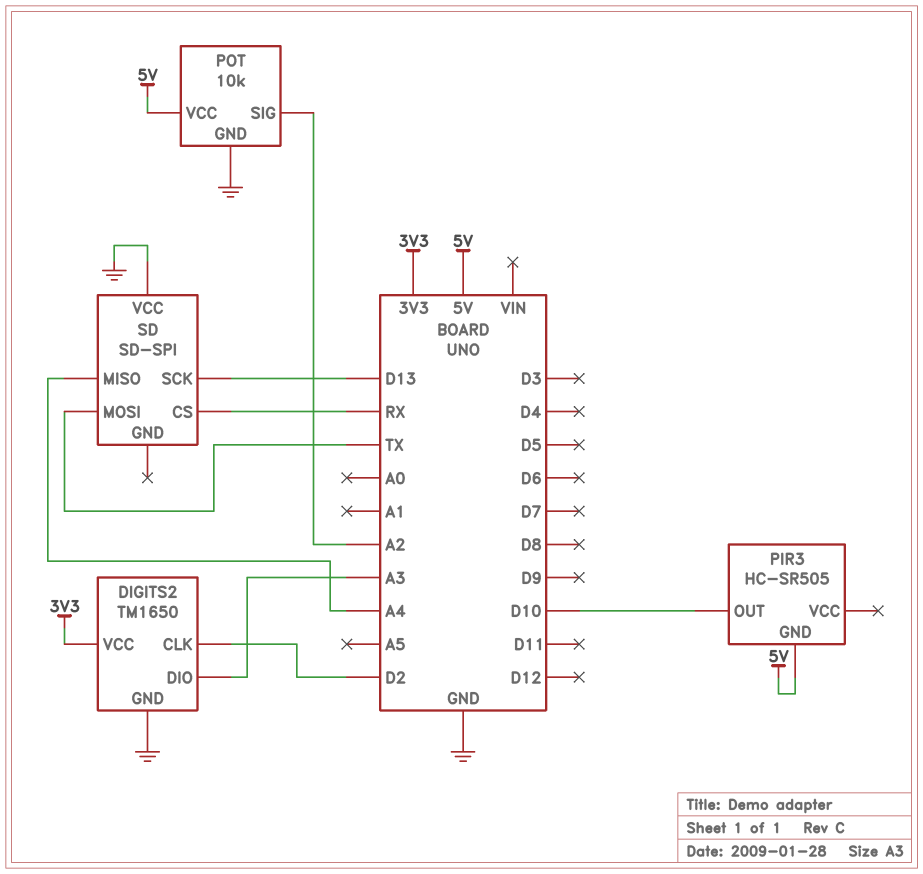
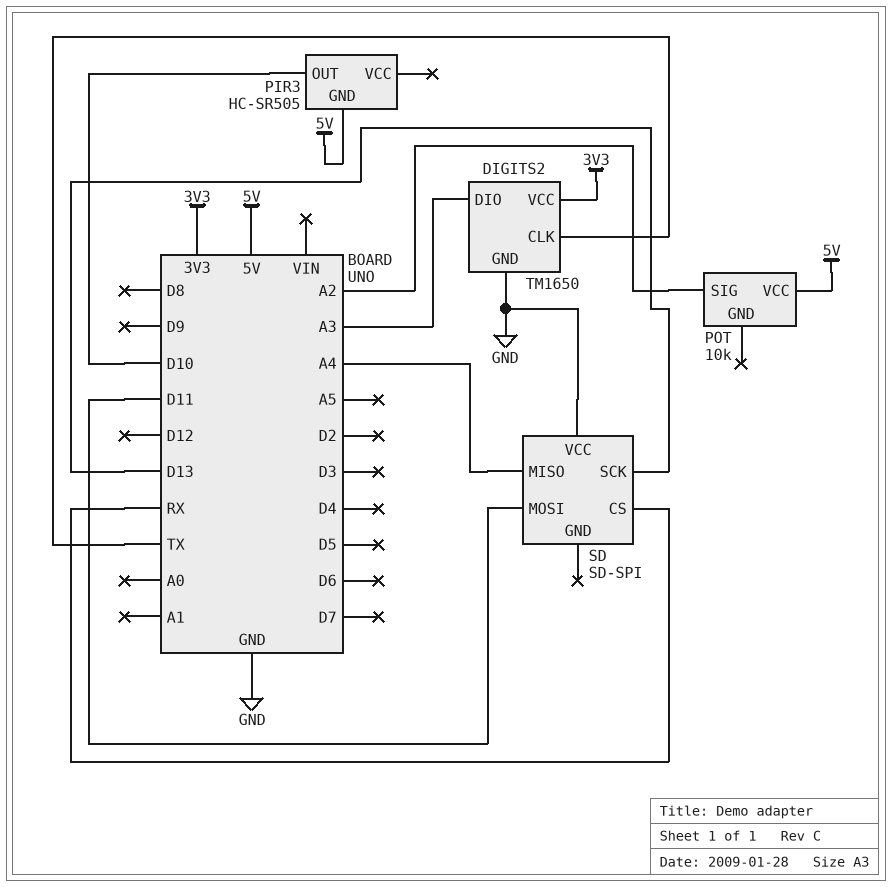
DIGITS2 pin CLK: D2 -> TX
POT pin GND: GND -> none
SD pin MOSI: TX -> D11

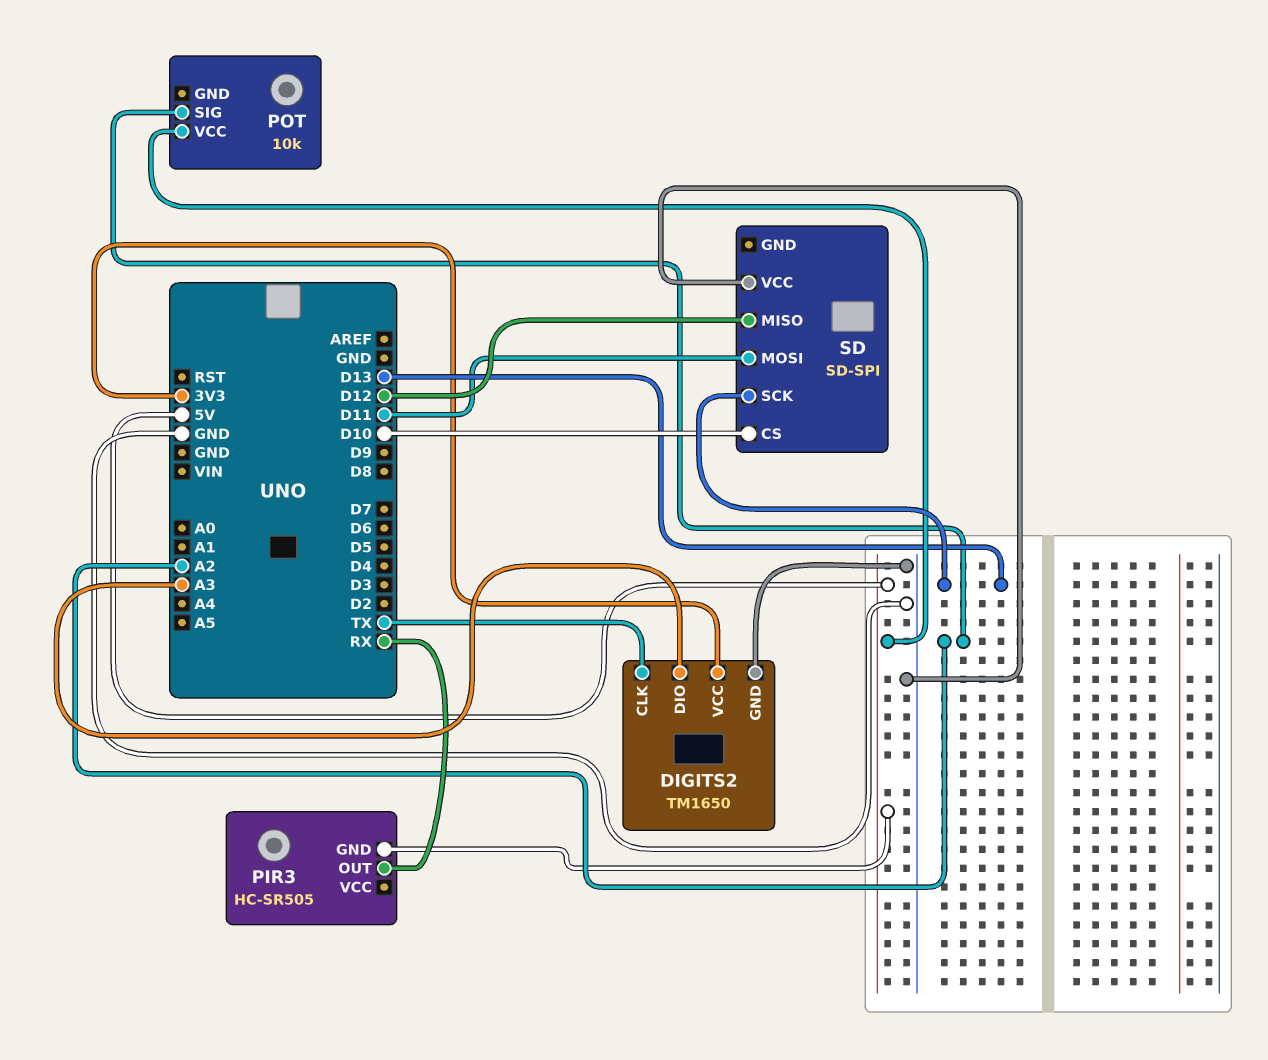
PIR3 pin OUT: D10 -> RX
SD pin CS: RX -> D10
SD pin MISO: A4 -> D12

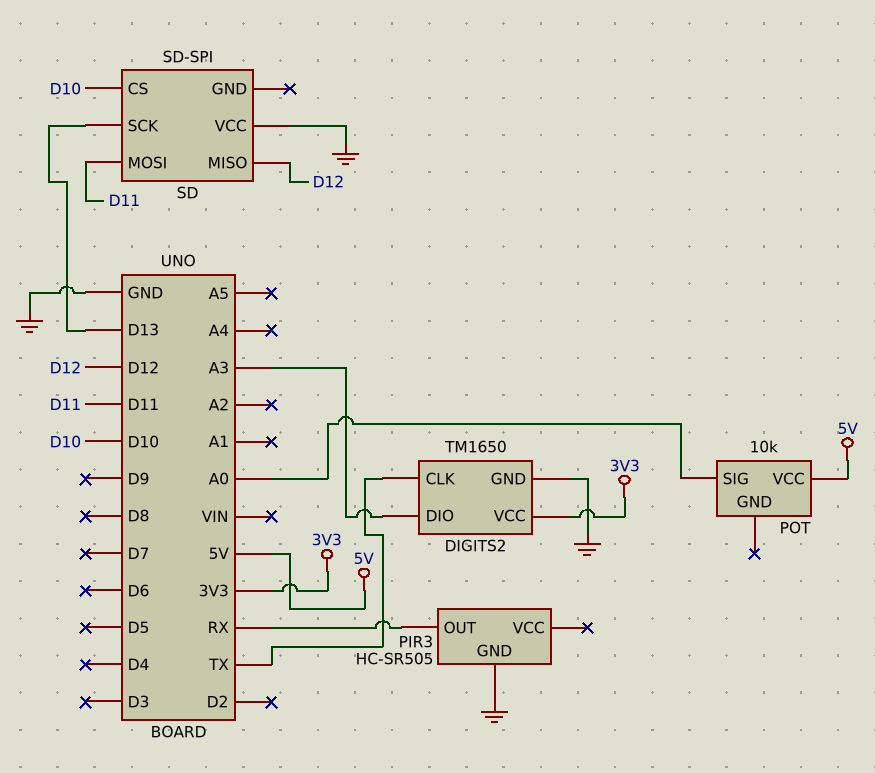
PIR3 pin GND: 5V -> GND
POT pin SIG: A2 -> A0

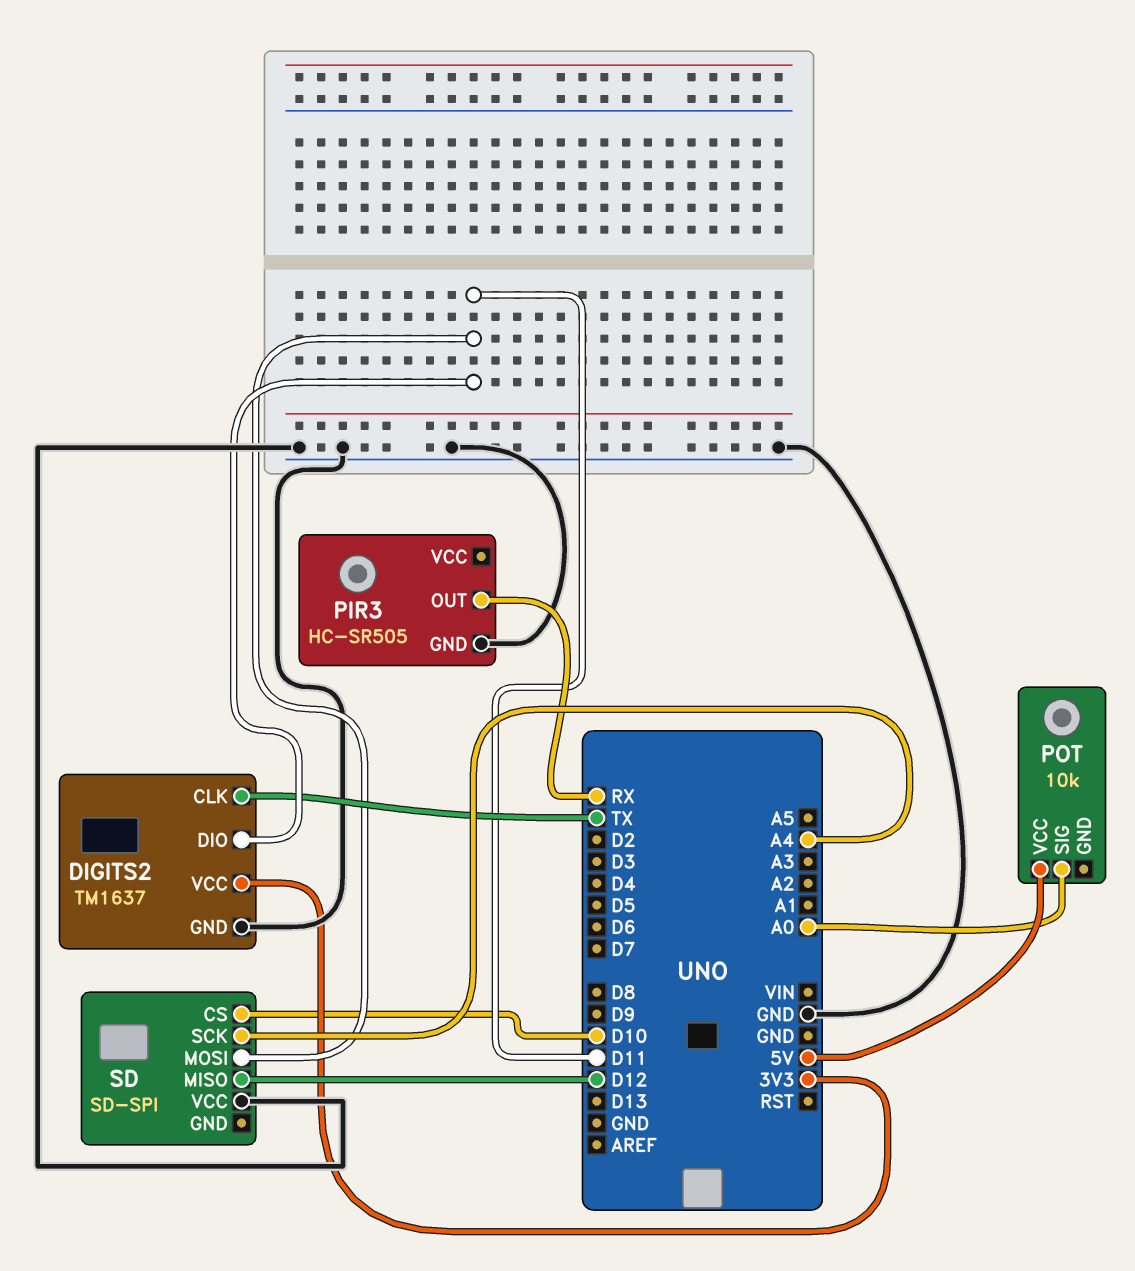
DIGITS2: TM1650 -> TM1637
DIGITS2 pin DIO: A3 -> D11
SD pin SCK: D13 -> A4

